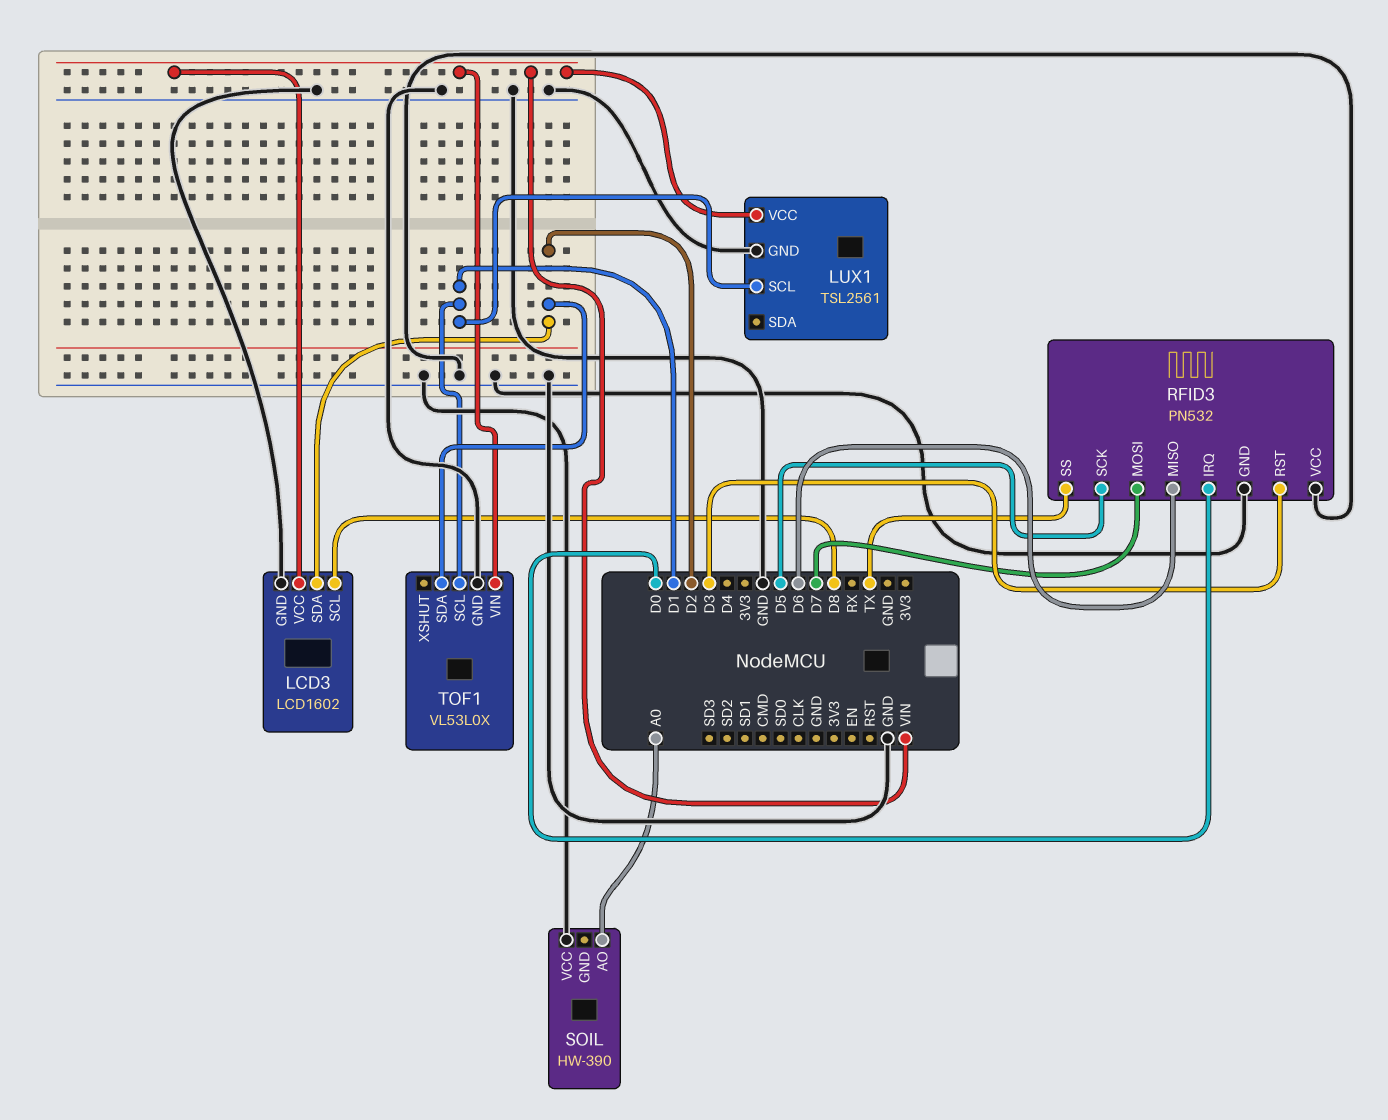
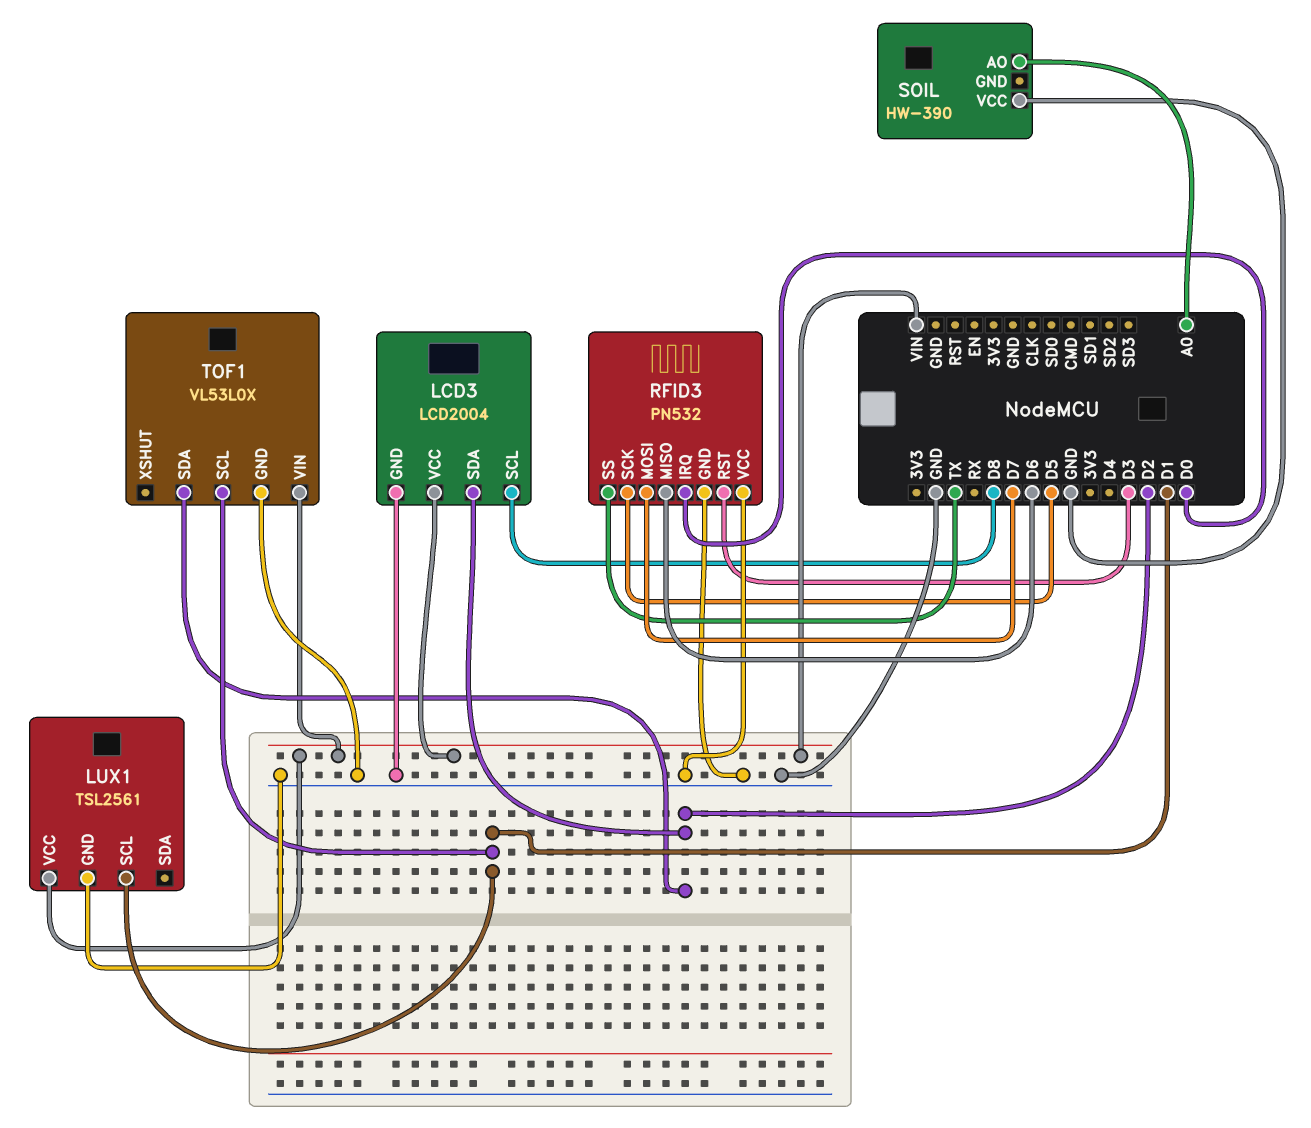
LCD3: LCD1602 -> LCD2004

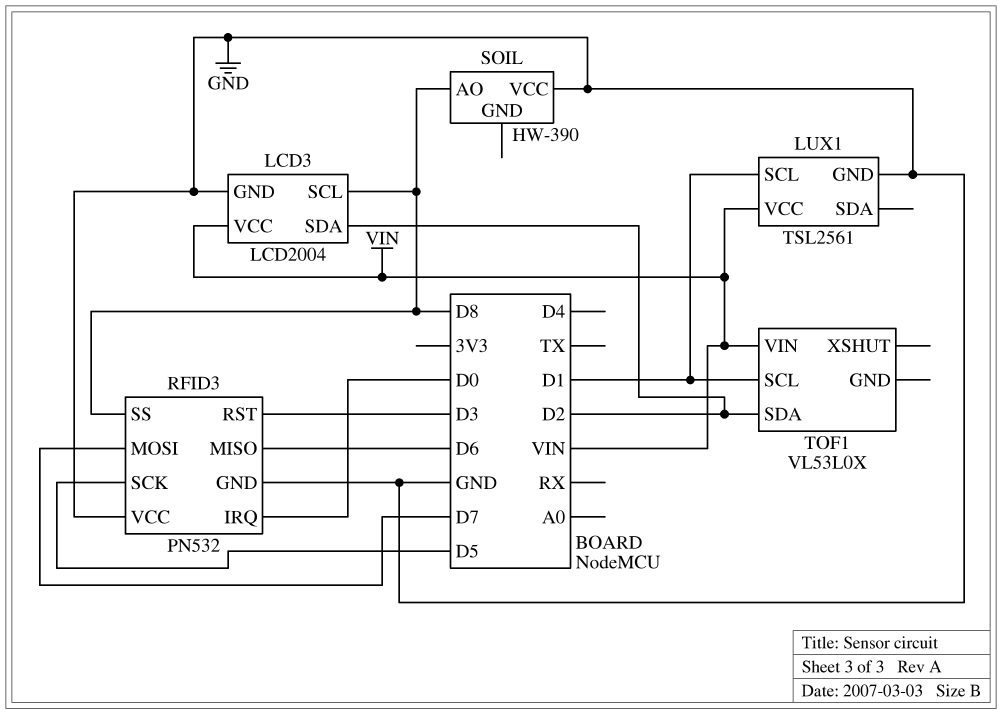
RFID3 pin SS: TX -> D8
SOIL pin AO: A0 -> D8
TOF1 pin GND: GND -> none

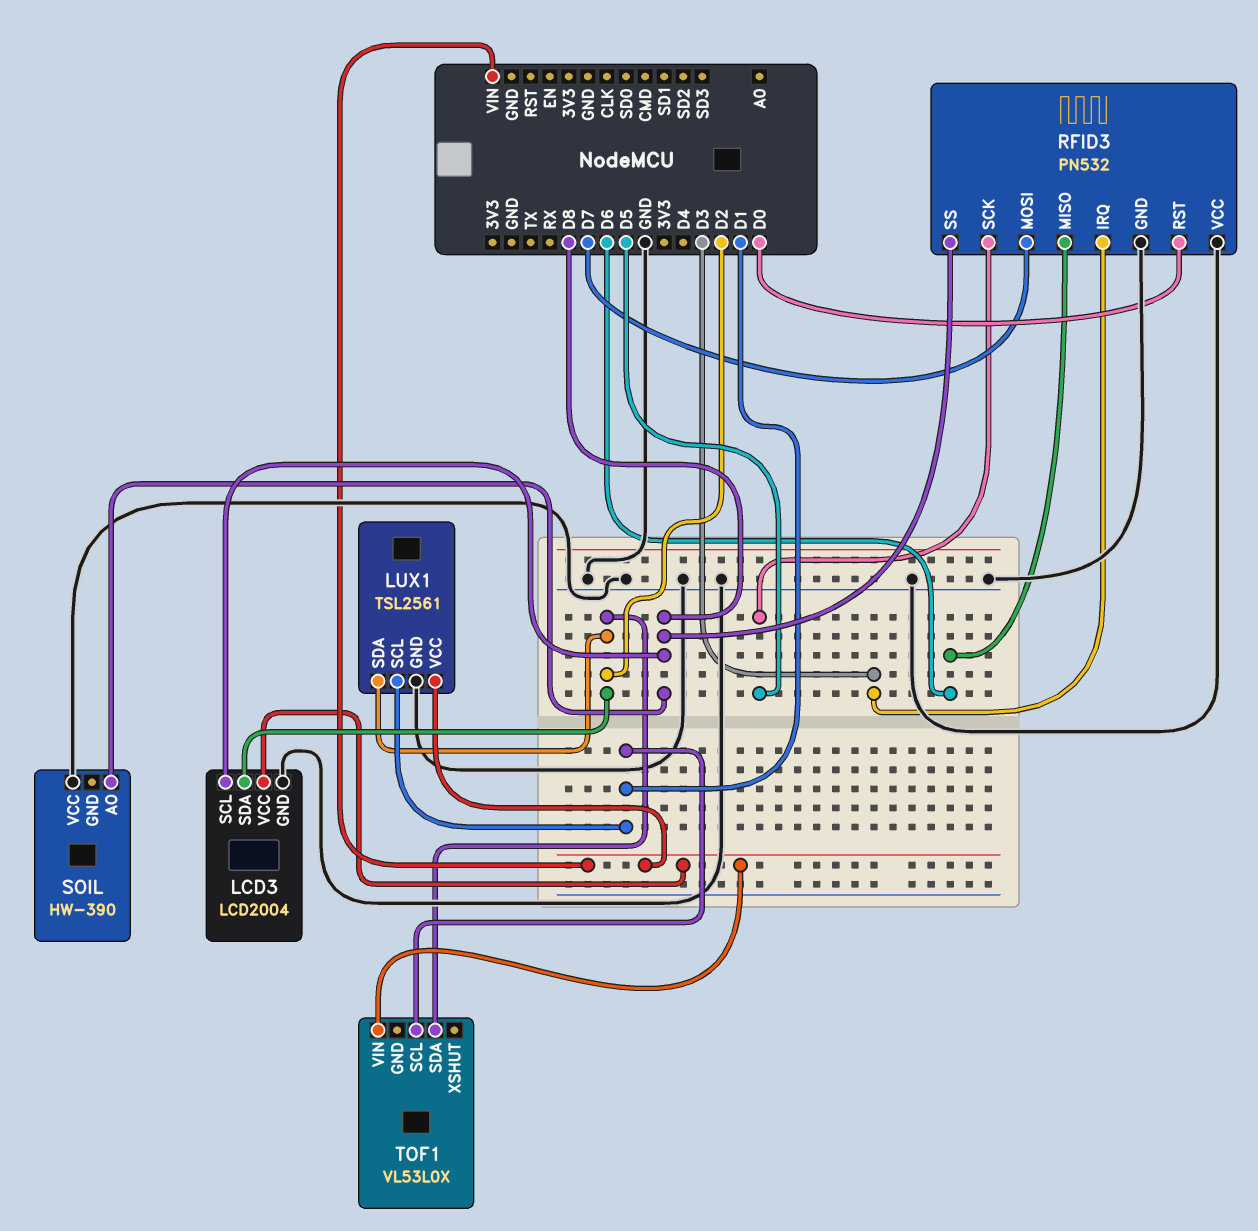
LUX1 pin SDA: none -> D2
RFID3 pin IRQ: D0 -> D3
RFID3 pin RST: D3 -> D0

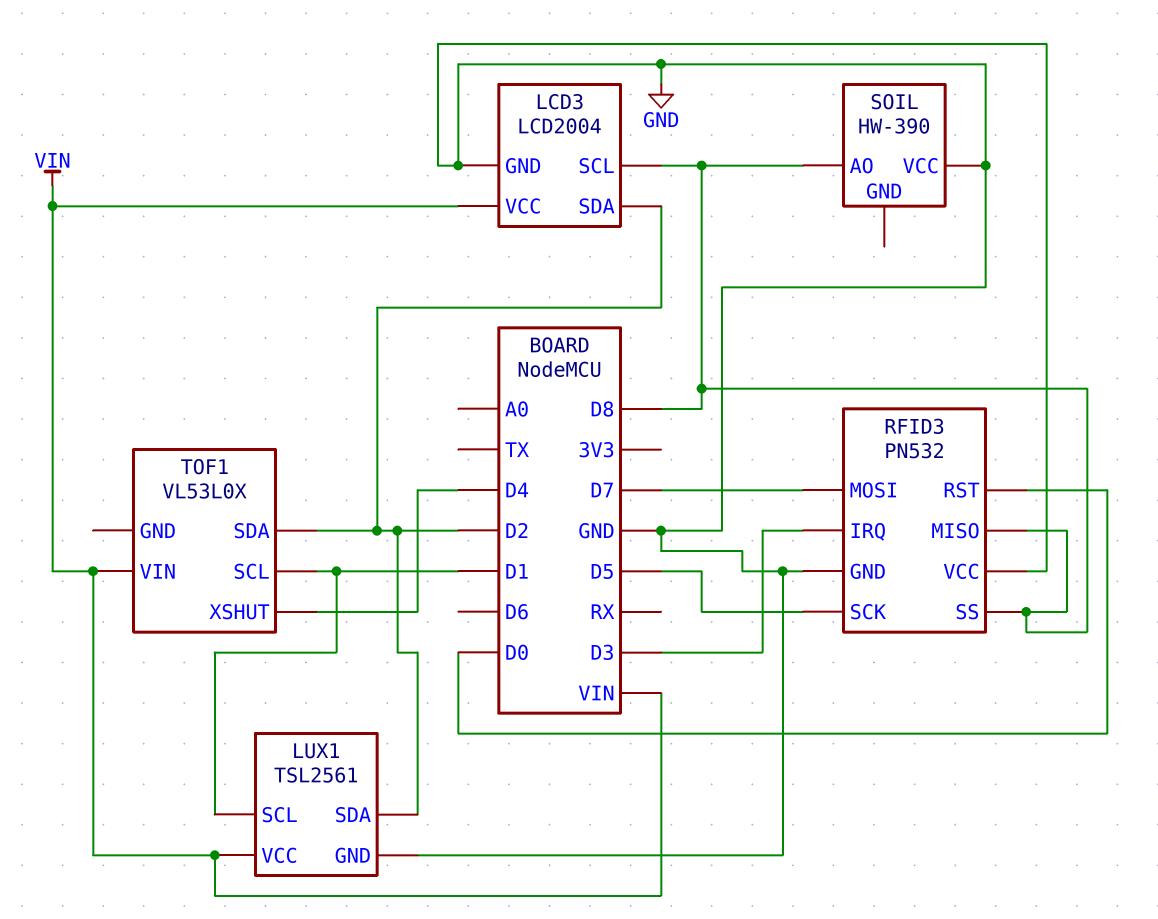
RFID3 pin MISO: D6 -> D8
TOF1 pin XSHUT: none -> D4

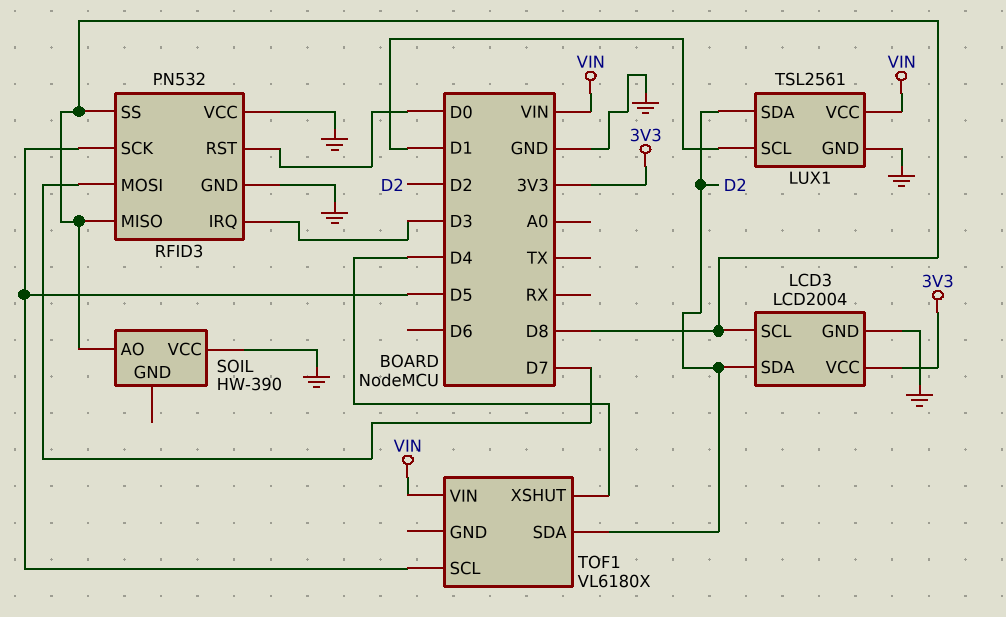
LCD3 pin VCC: VIN -> 3V3
TOF1: VL53L0X -> VL6180X
TOF1 pin SCL: D1 -> D5

